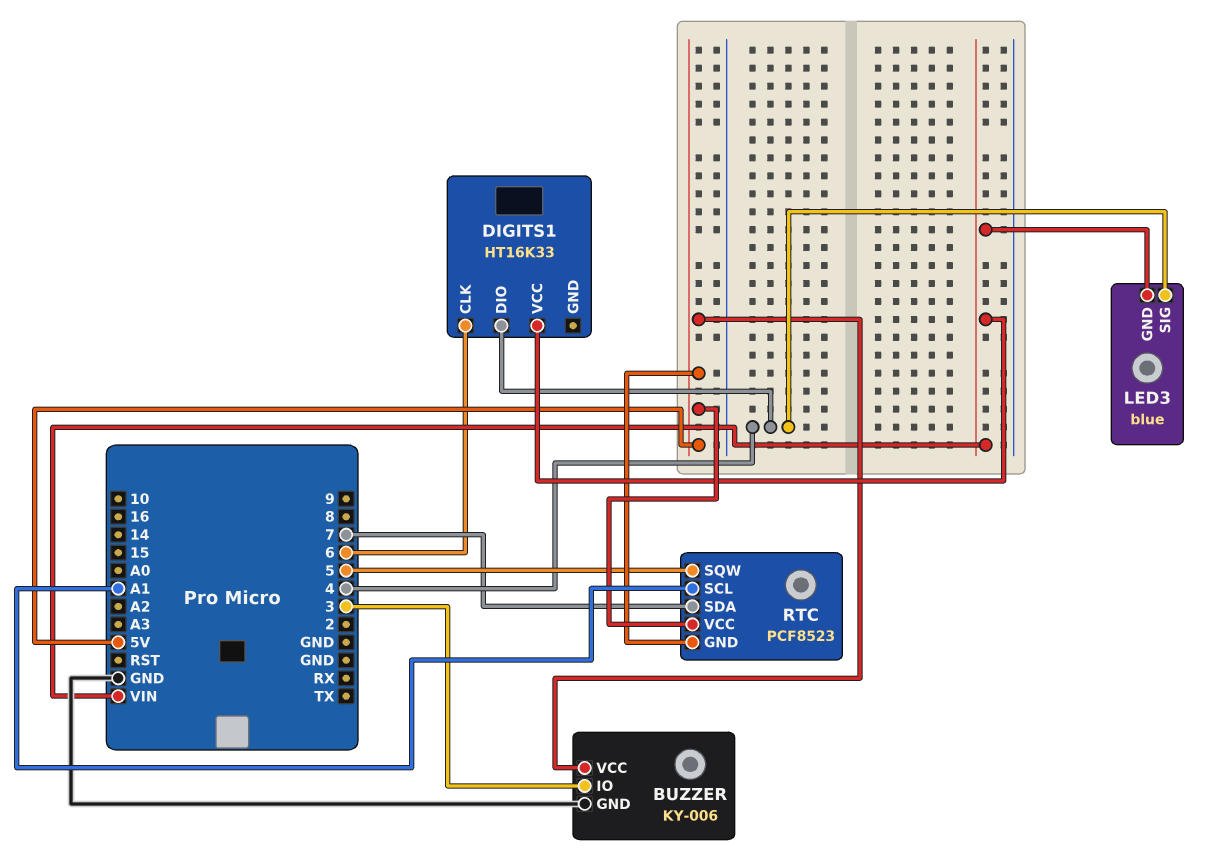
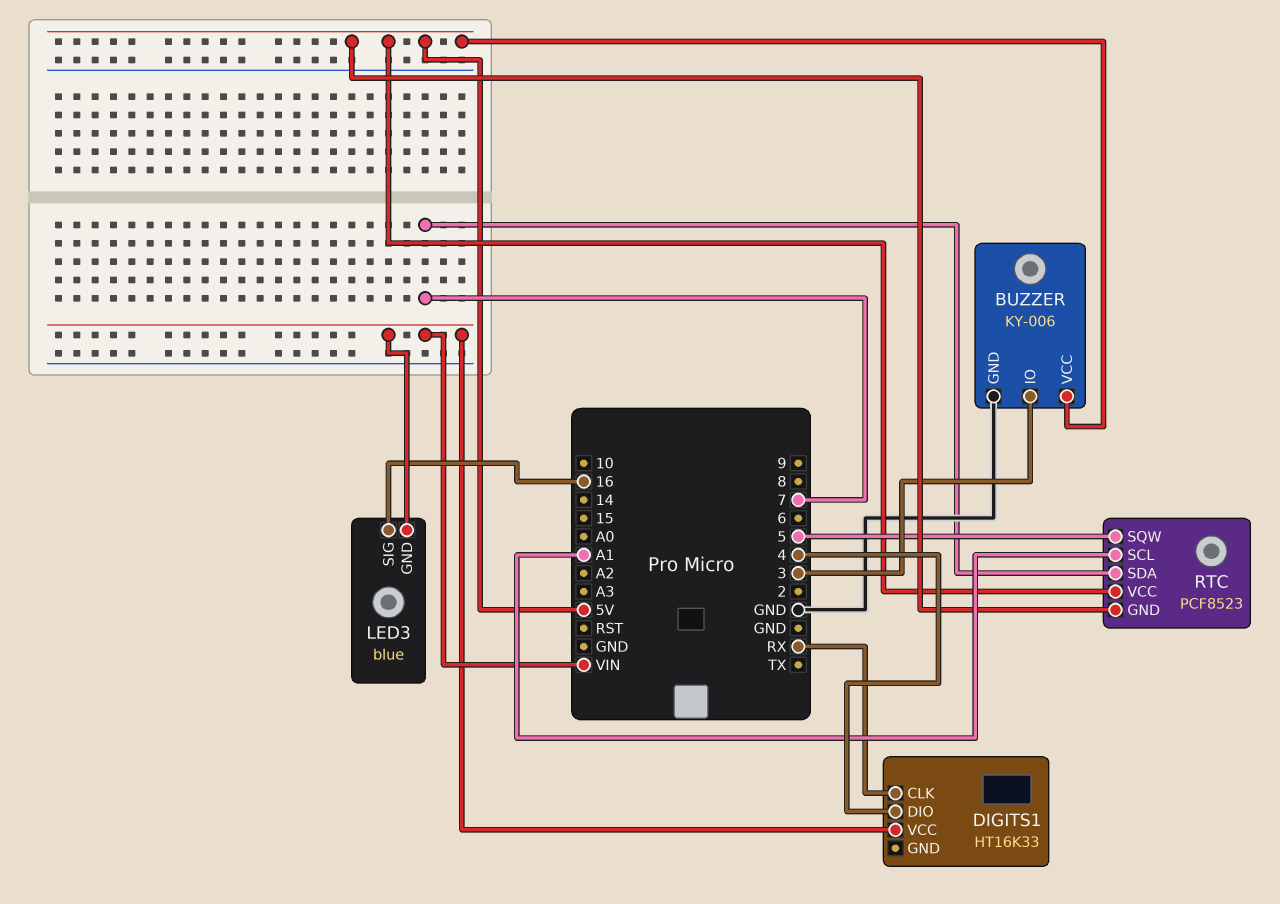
DIGITS1 pin CLK: 6 -> RX
LED3 pin SIG: 4 -> 16

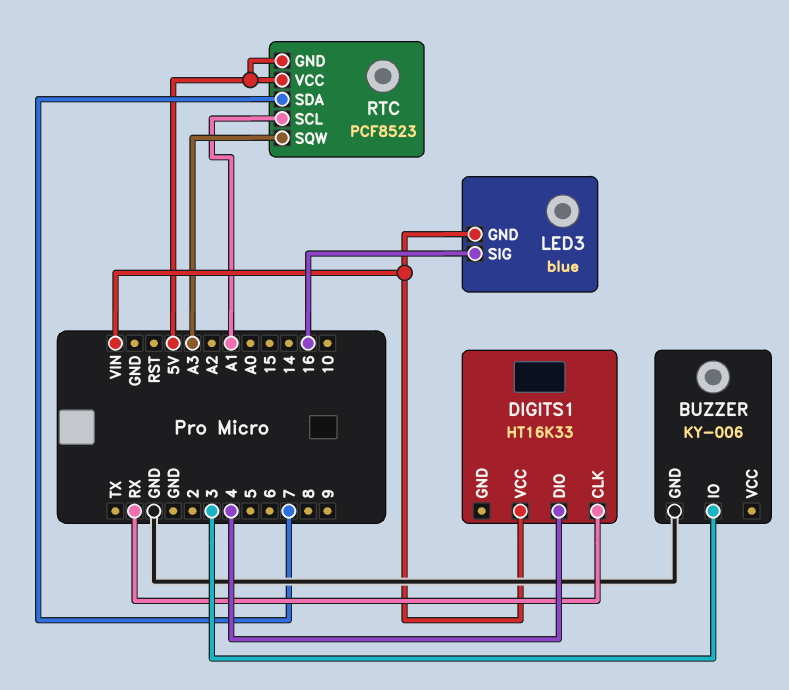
BUZZER pin VCC: 5V -> none
RTC pin SQW: 5 -> A3

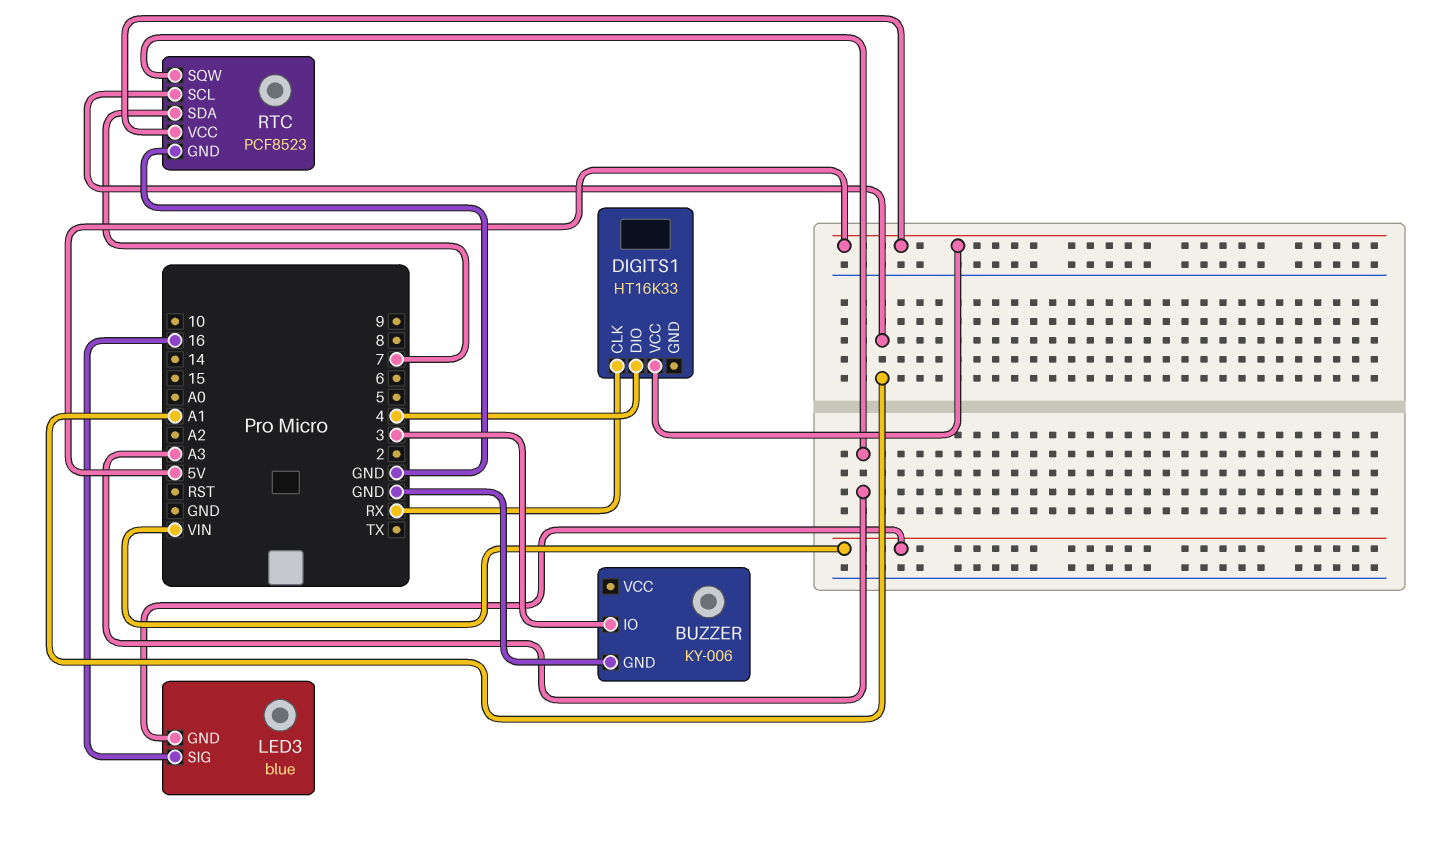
DIGITS1 pin VCC: VIN -> 5V
RTC pin GND: 5V -> GND

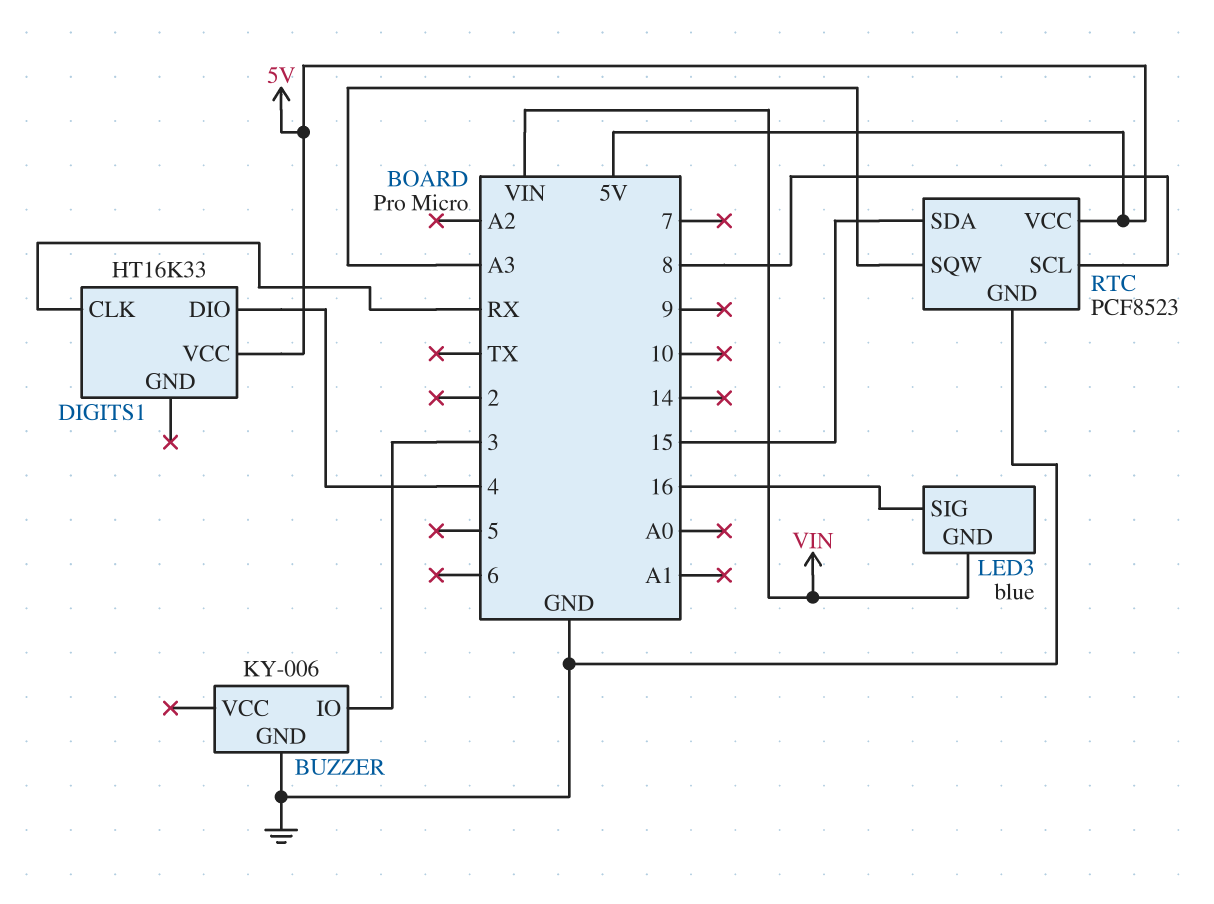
RTC pin SCL: A1 -> 8
RTC pin SDA: 7 -> 15

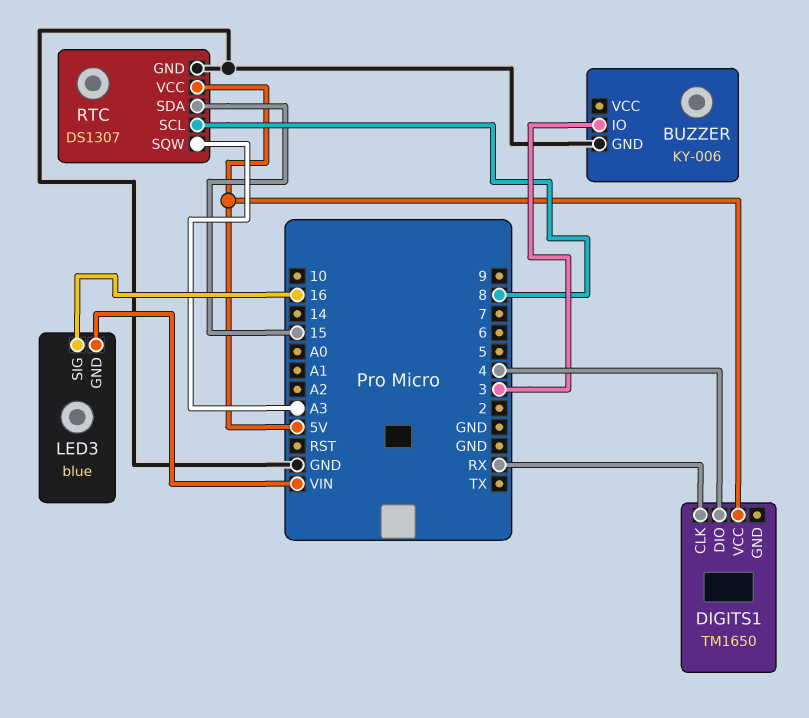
DIGITS1: HT16K33 -> TM1650
RTC: PCF8523 -> DS1307

